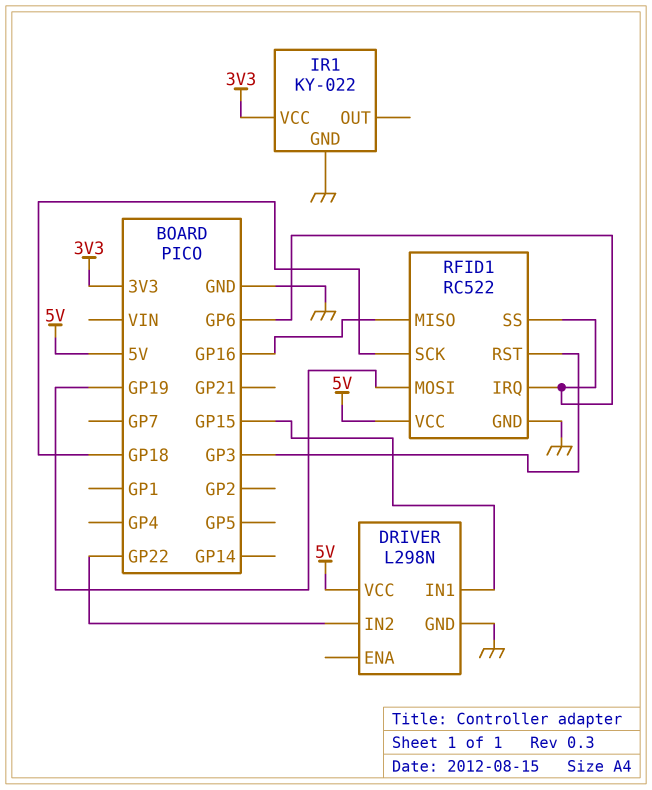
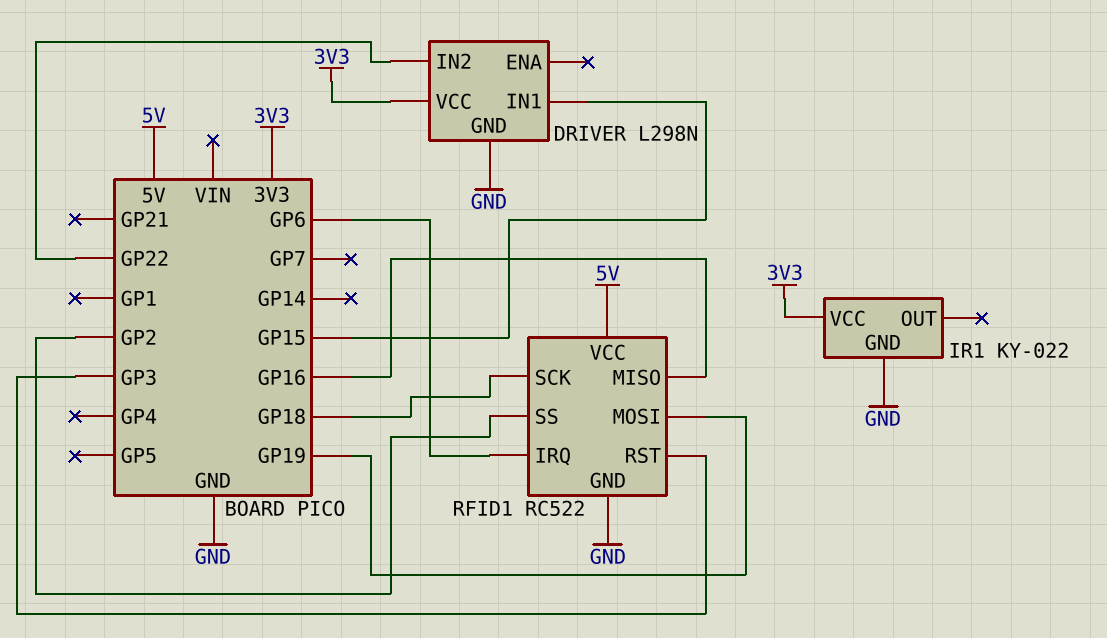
DRIVER pin VCC: 5V -> 3V3
RFID1 pin SS: GP6 -> GP2

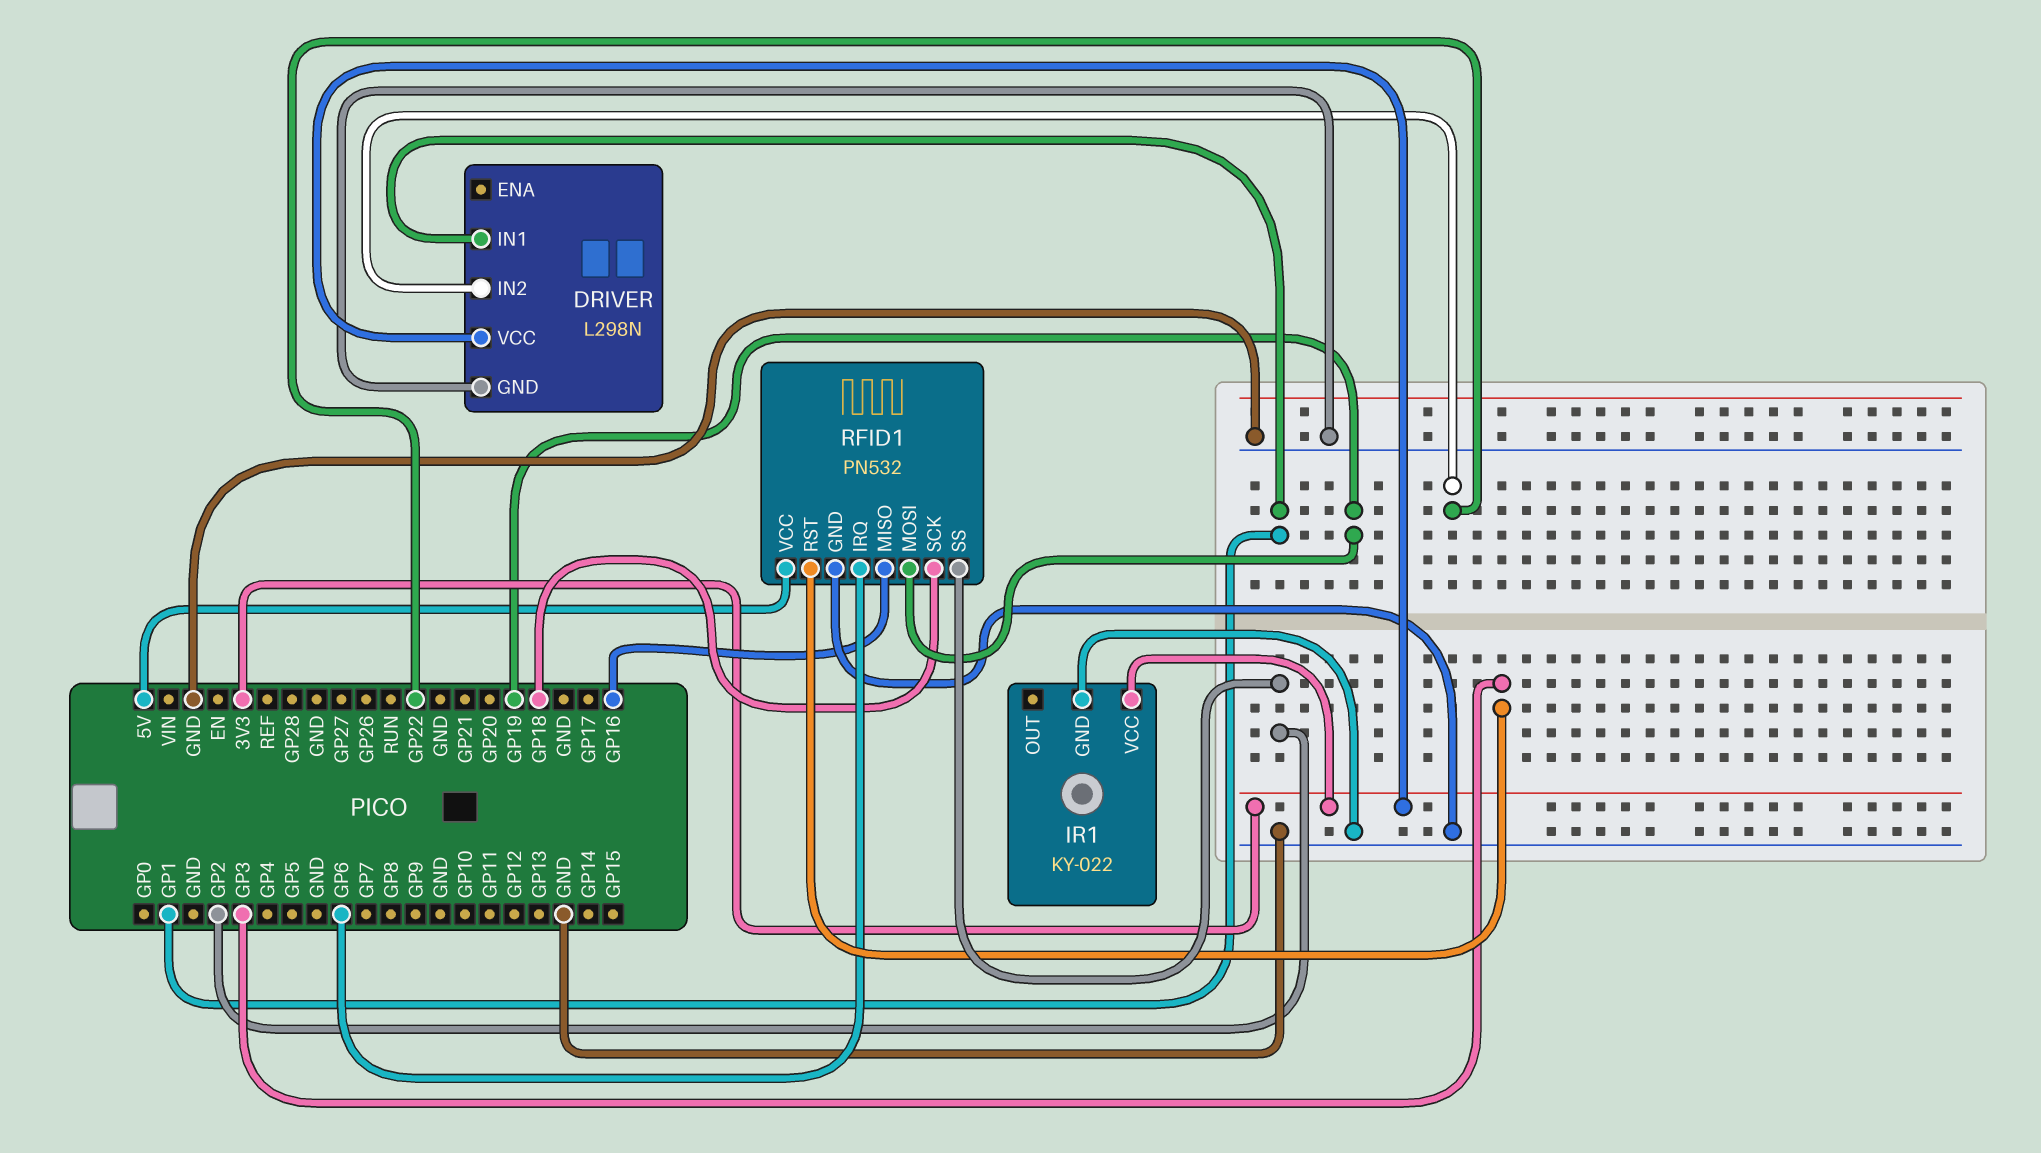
DRIVER pin IN1: GP15 -> GP1
RFID1: RC522 -> PN532

